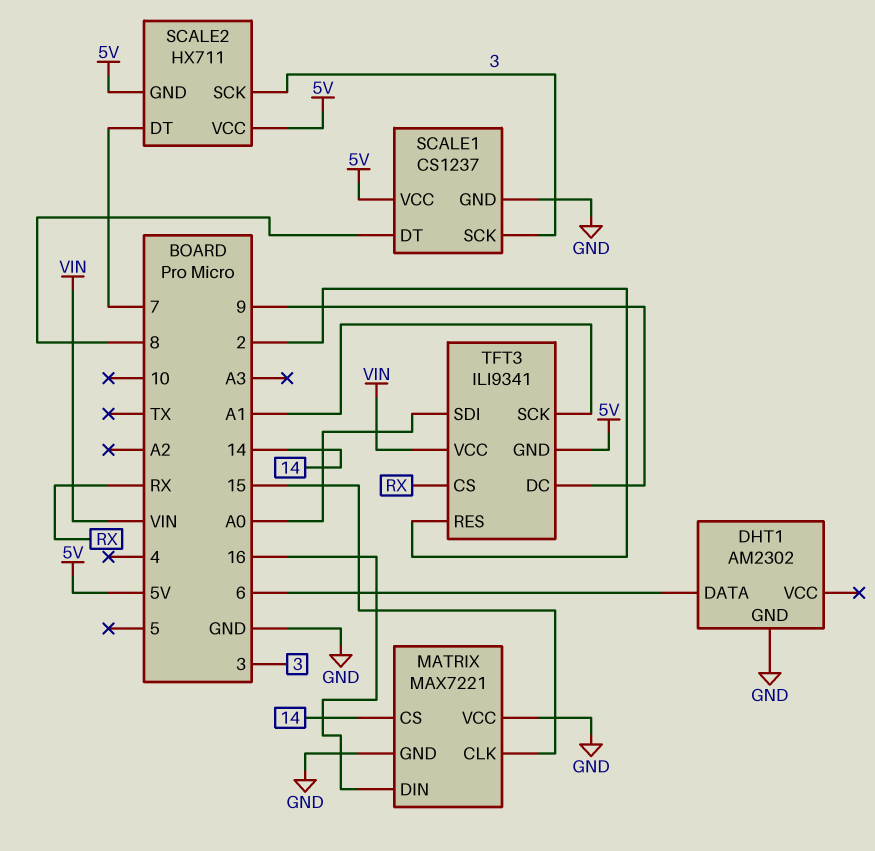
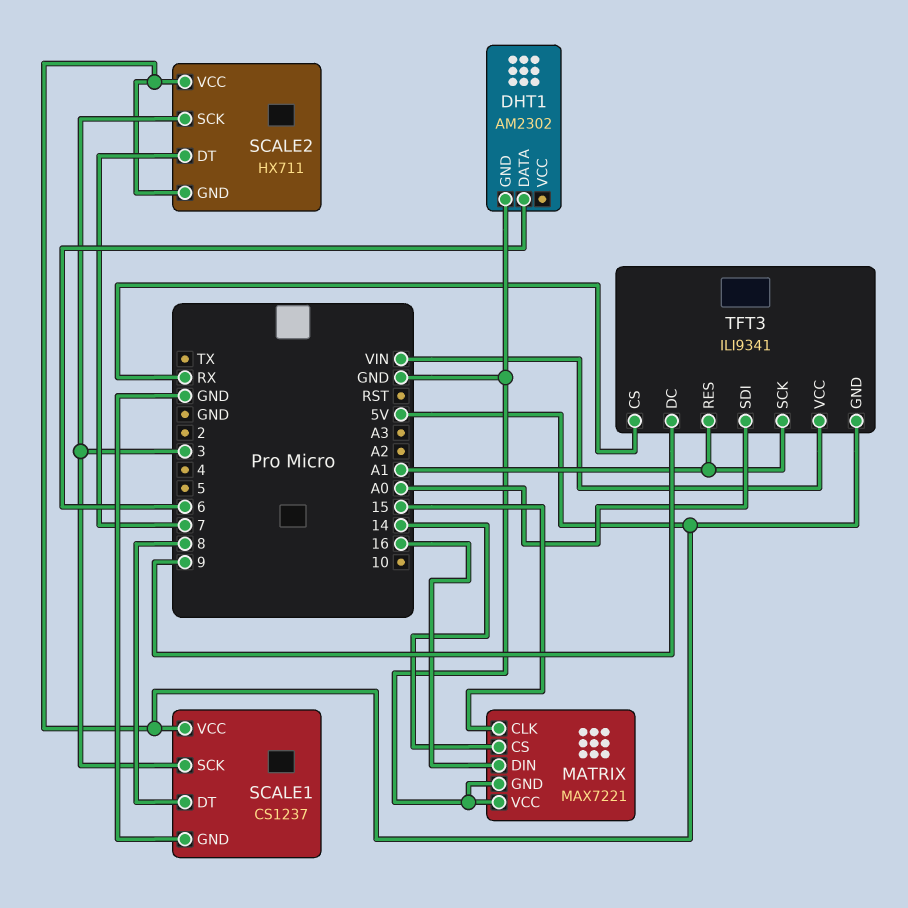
TFT3 pin RES: 2 -> A1

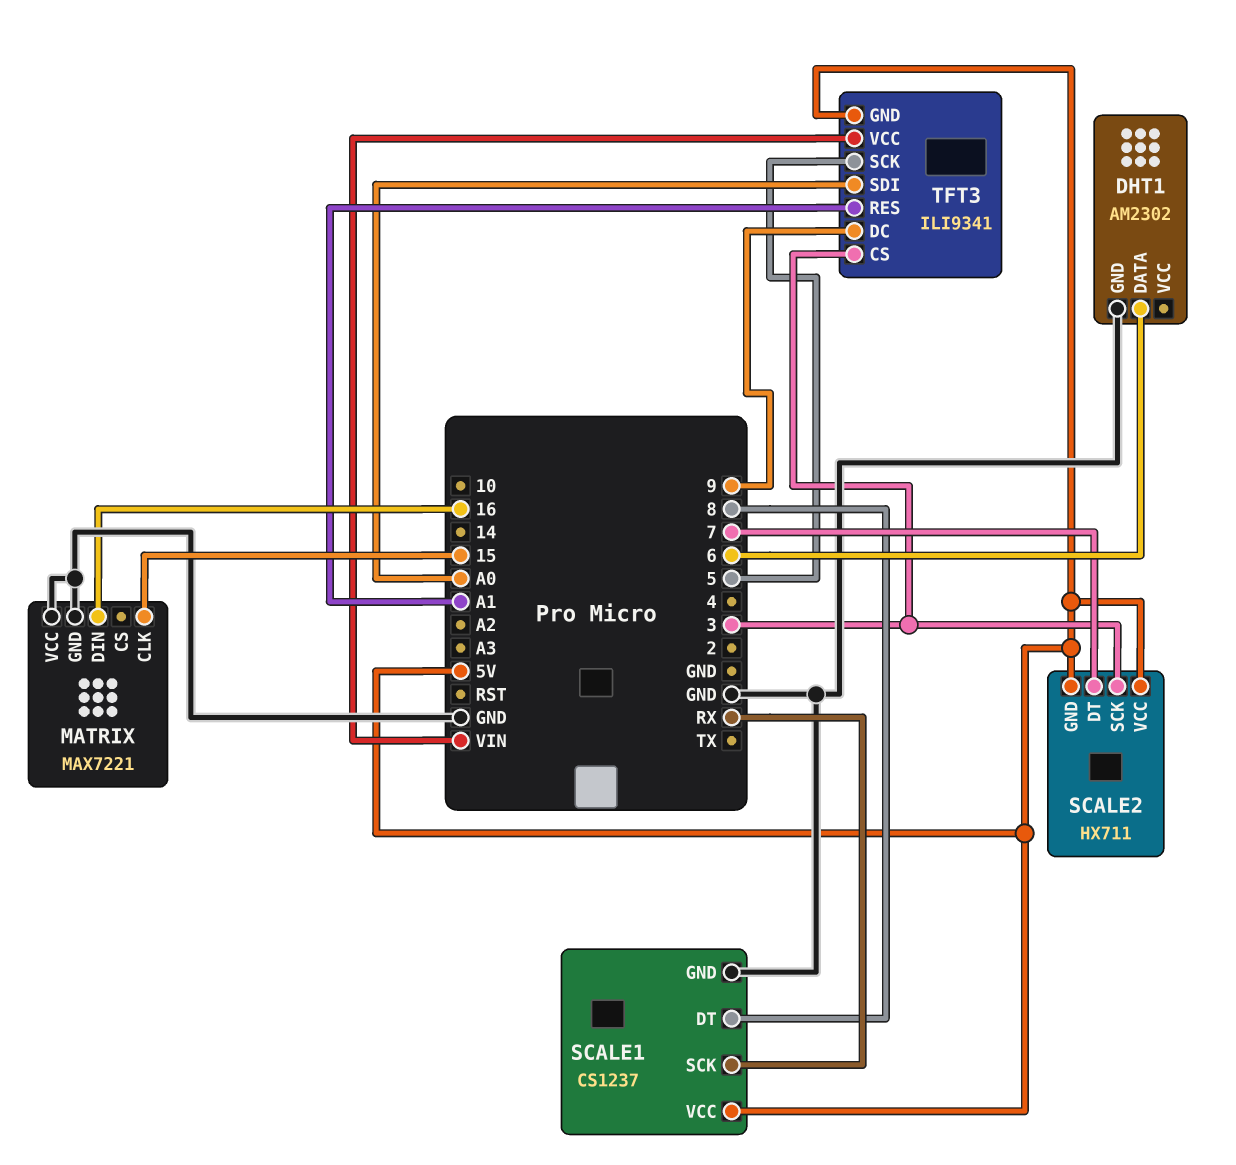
MATRIX pin CS: 14 -> none
SCALE1 pin SCK: 3 -> RX
TFT3 pin CS: RX -> 3
TFT3 pin SCK: A1 -> 5

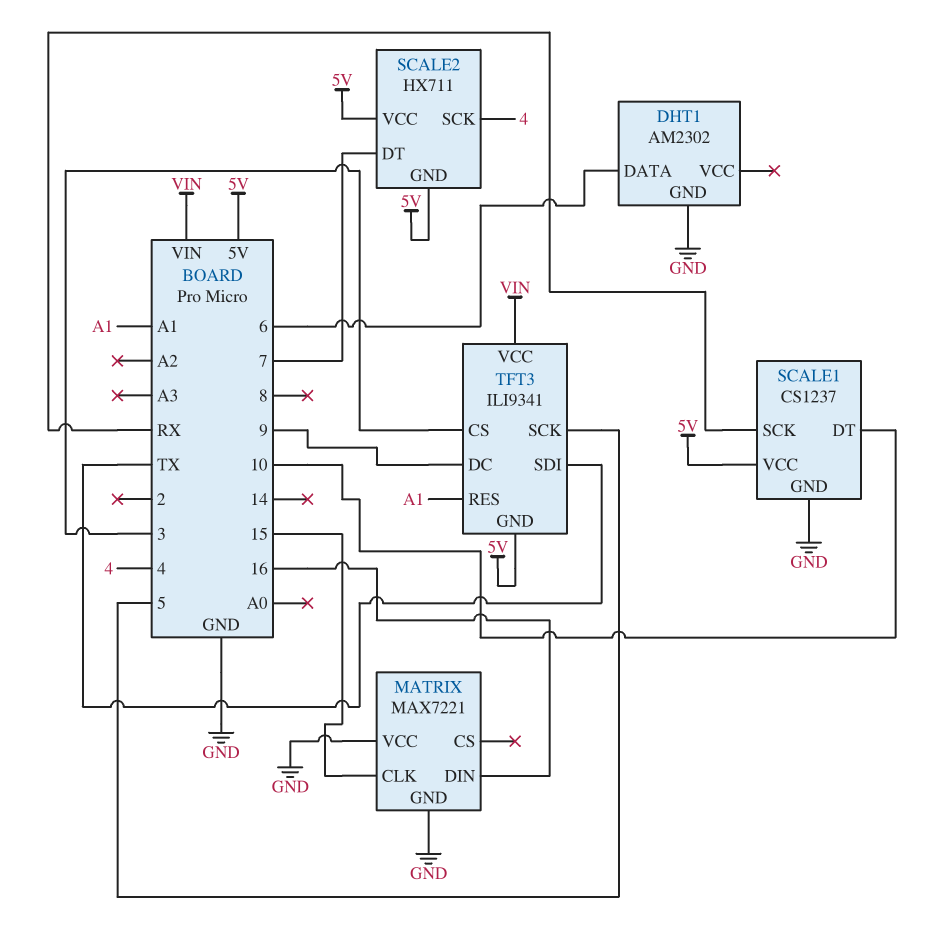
SCALE1 pin DT: 8 -> 10
SCALE2 pin SCK: 3 -> 4
TFT3 pin SDI: A0 -> TX

